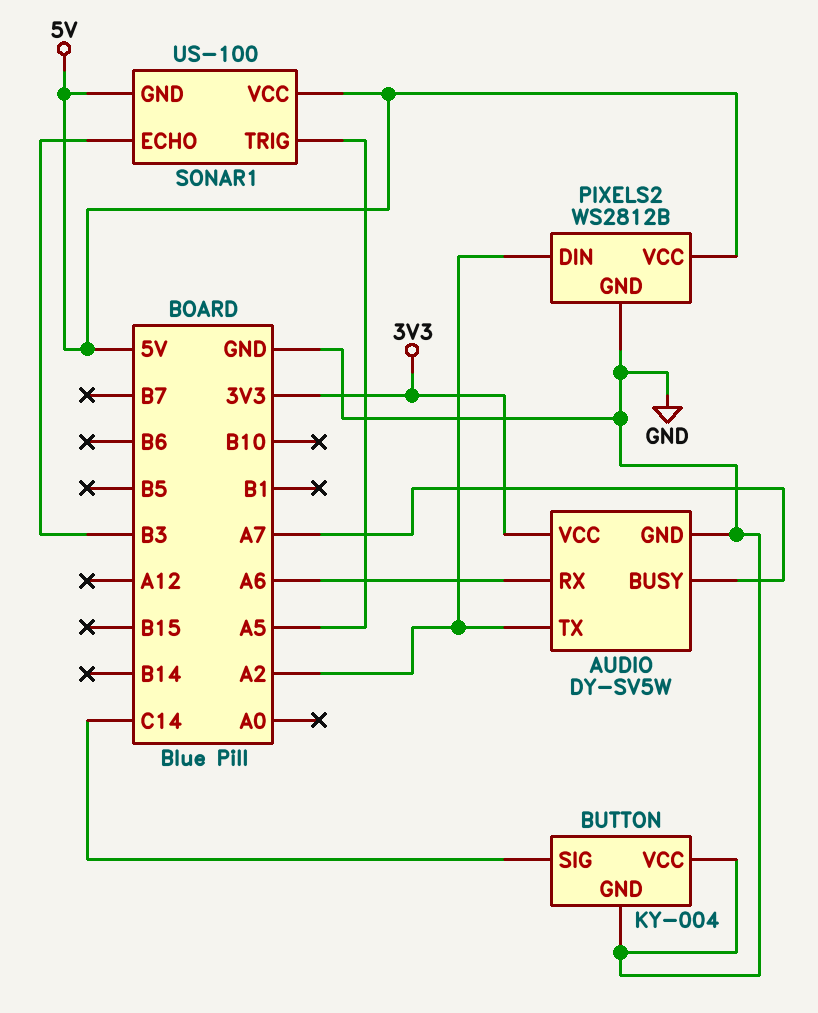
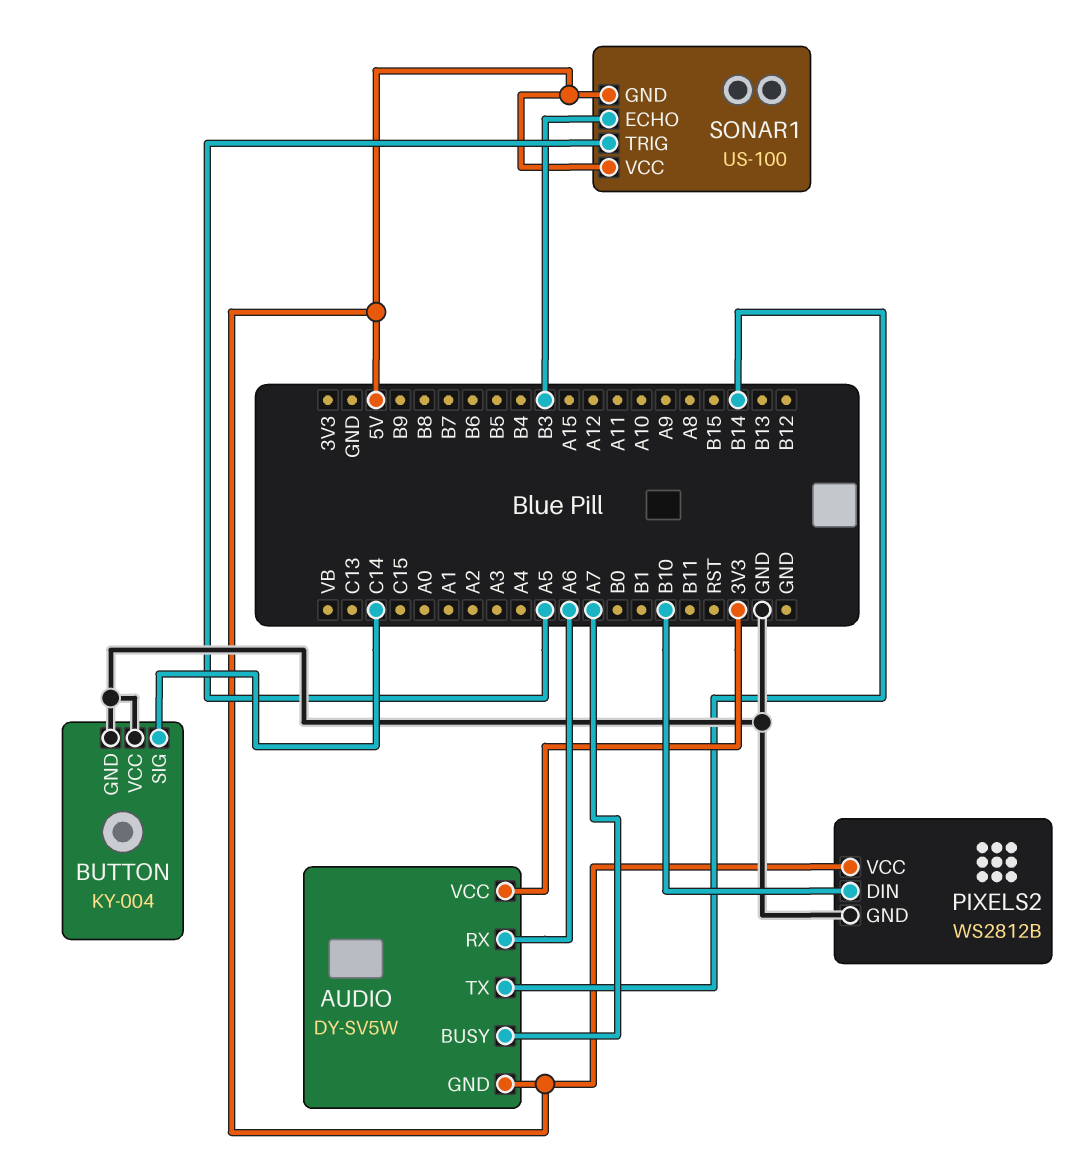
AUDIO pin GND: GND -> 5V
AUDIO pin TX: A2 -> B14
PIXELS2 pin DIN: A2 -> B10

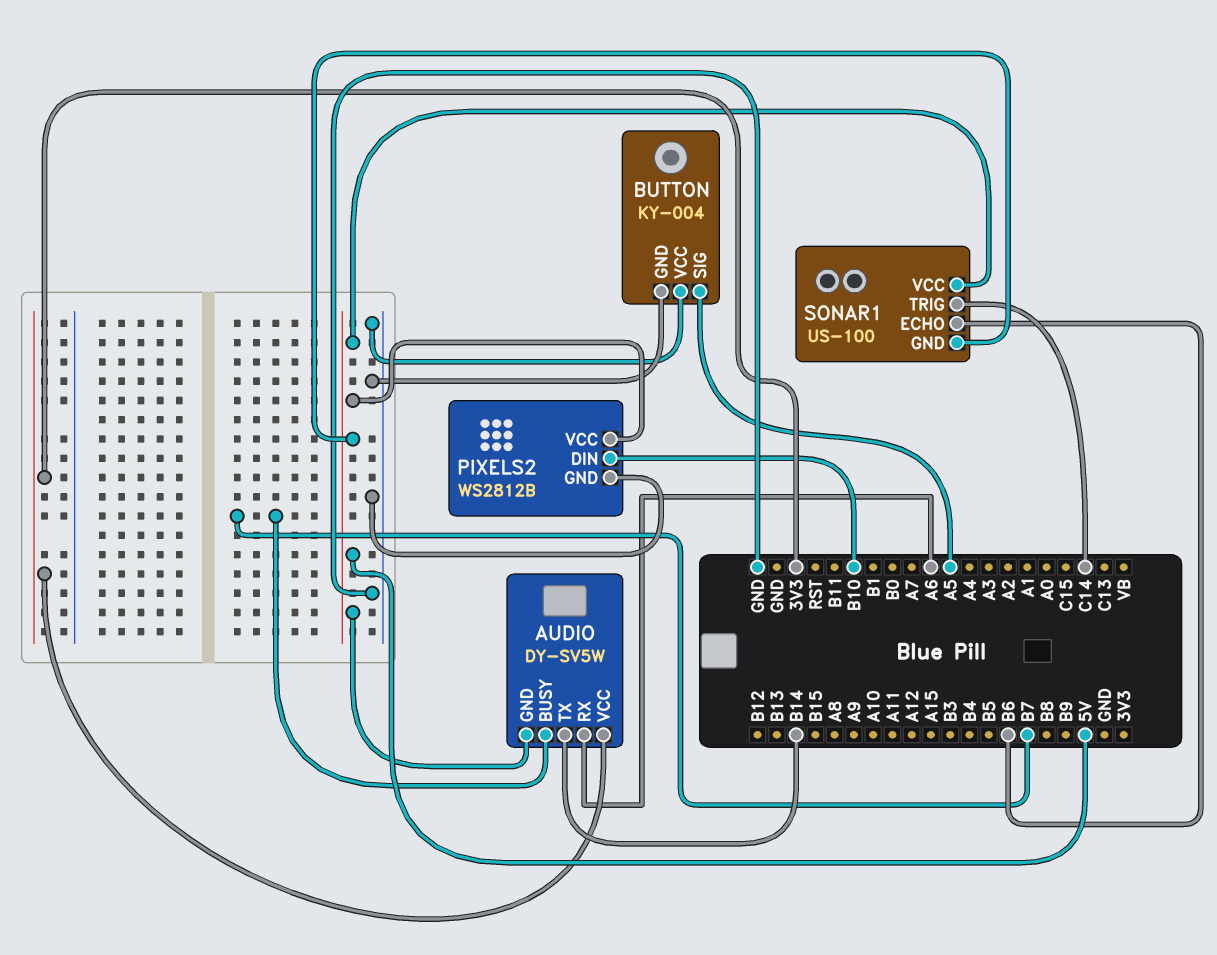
AUDIO pin BUSY: A7 -> B7
BUTTON pin SIG: C14 -> A5
SONAR1 pin ECHO: B3 -> B6
SONAR1 pin TRIG: A5 -> C14

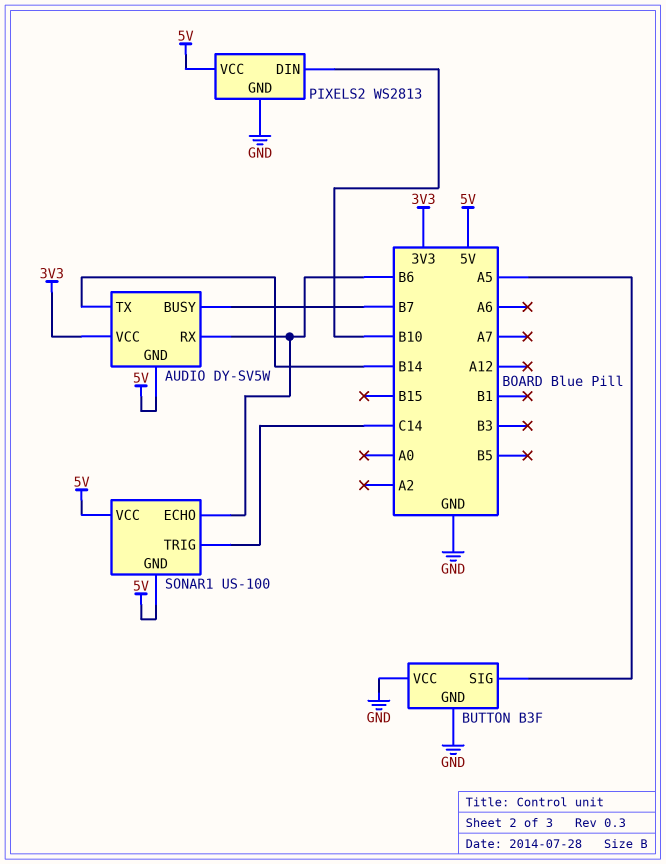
AUDIO pin RX: A6 -> B6
BUTTON: KY-004 -> B3F
PIXELS2: WS2812B -> WS2813

